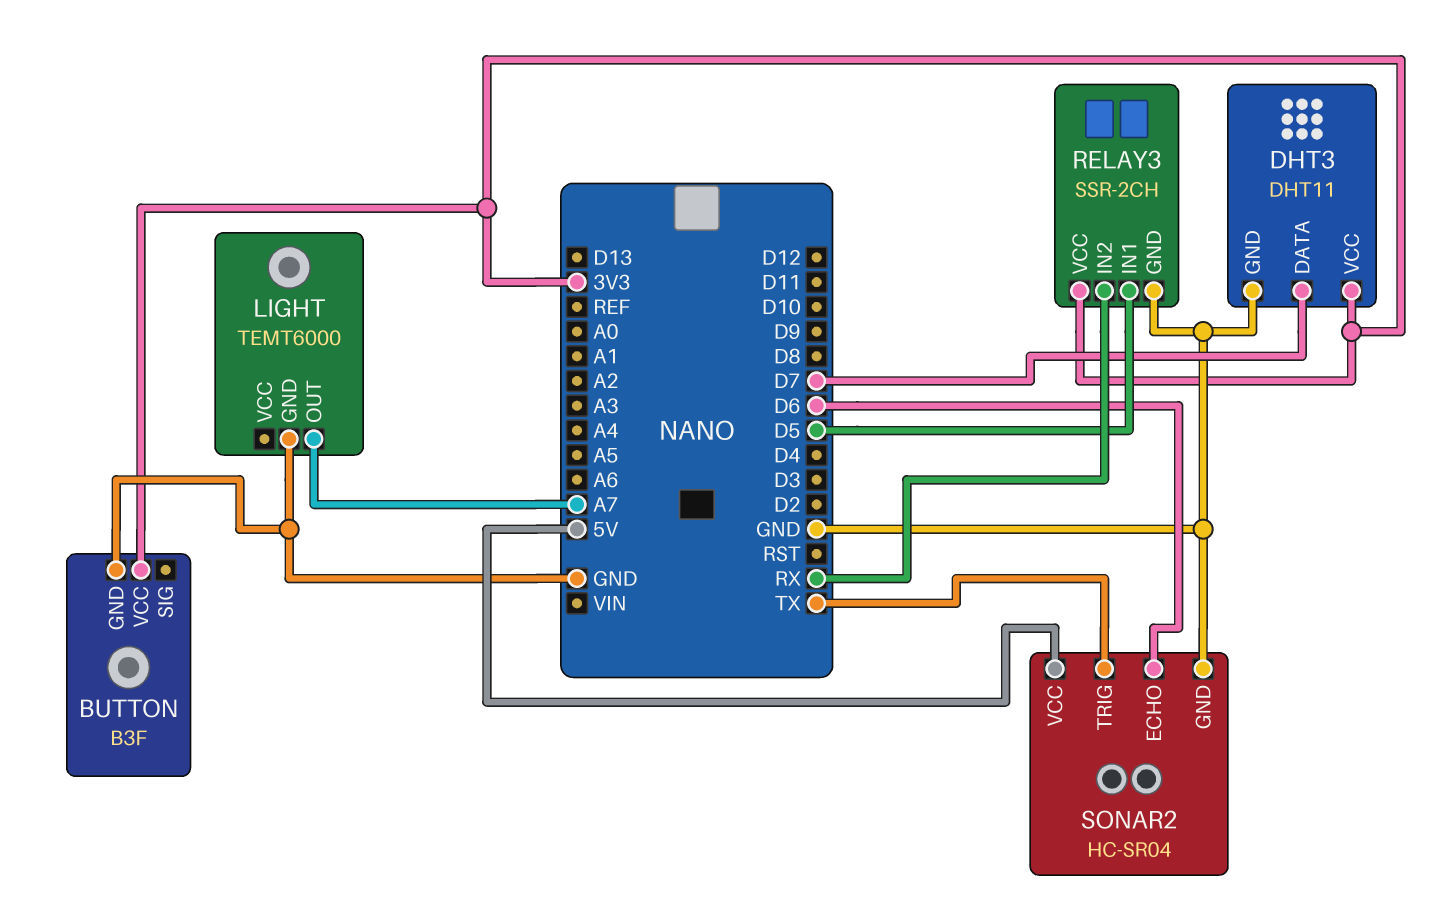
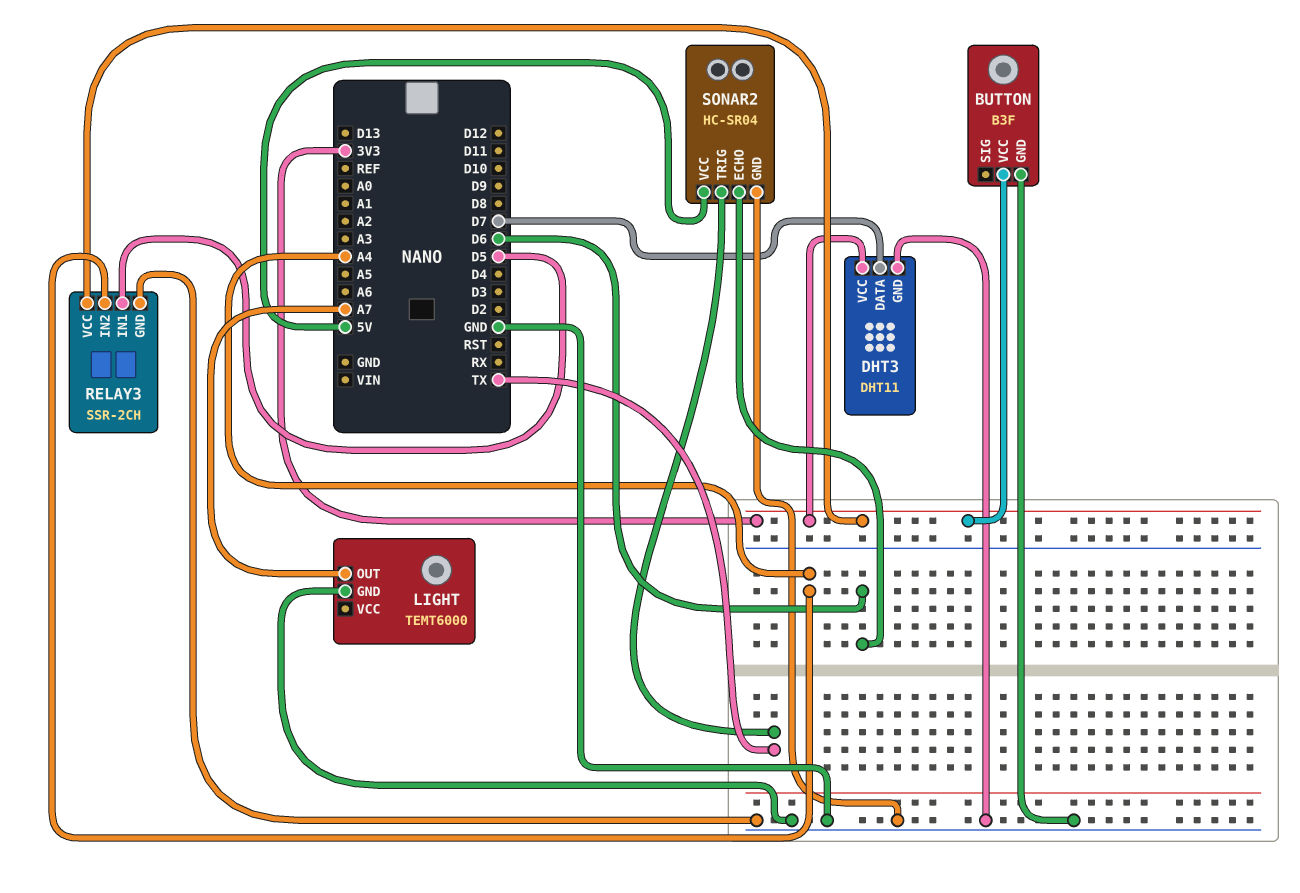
RELAY3 pin IN2: RX -> A4

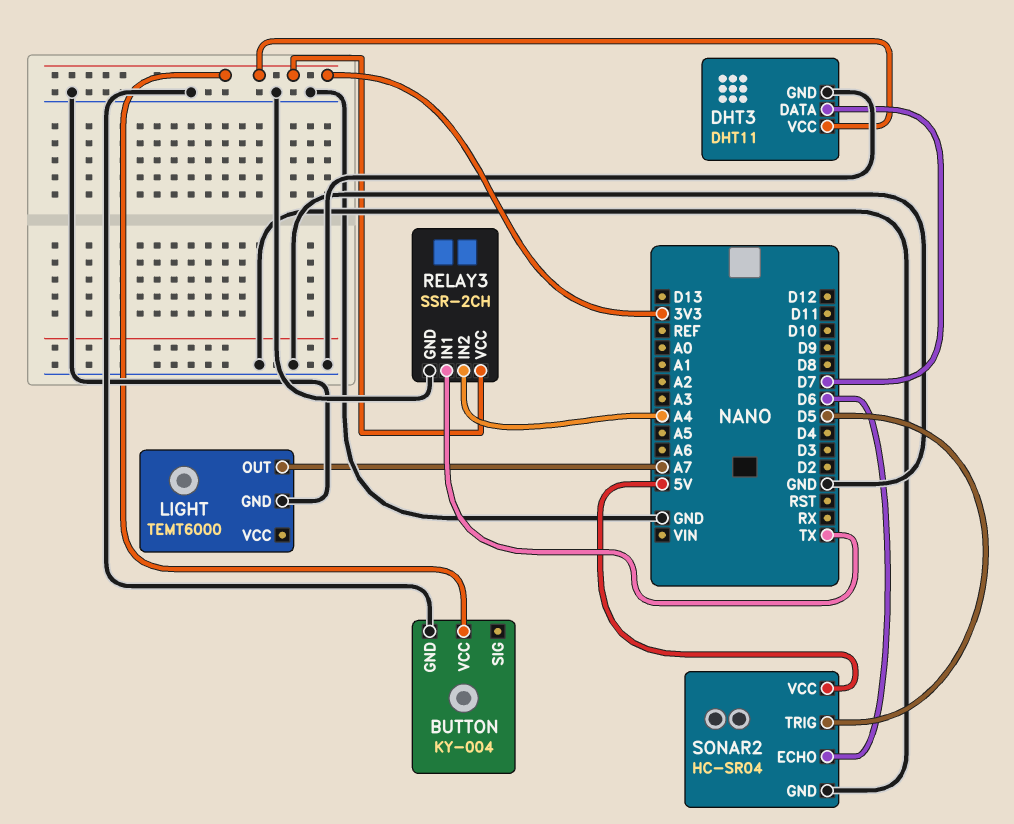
BUTTON: B3F -> KY-004
RELAY3 pin IN1: D5 -> TX
SONAR2 pin TRIG: TX -> D5

